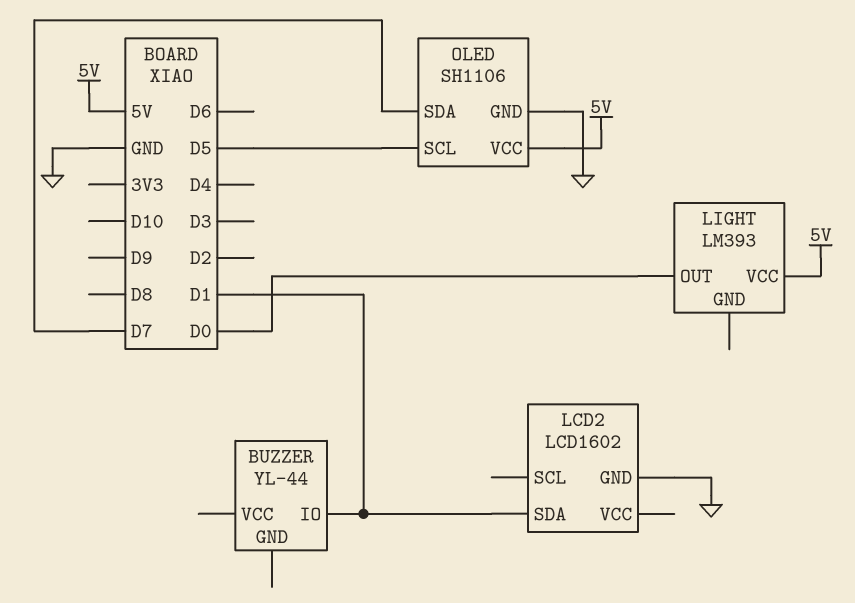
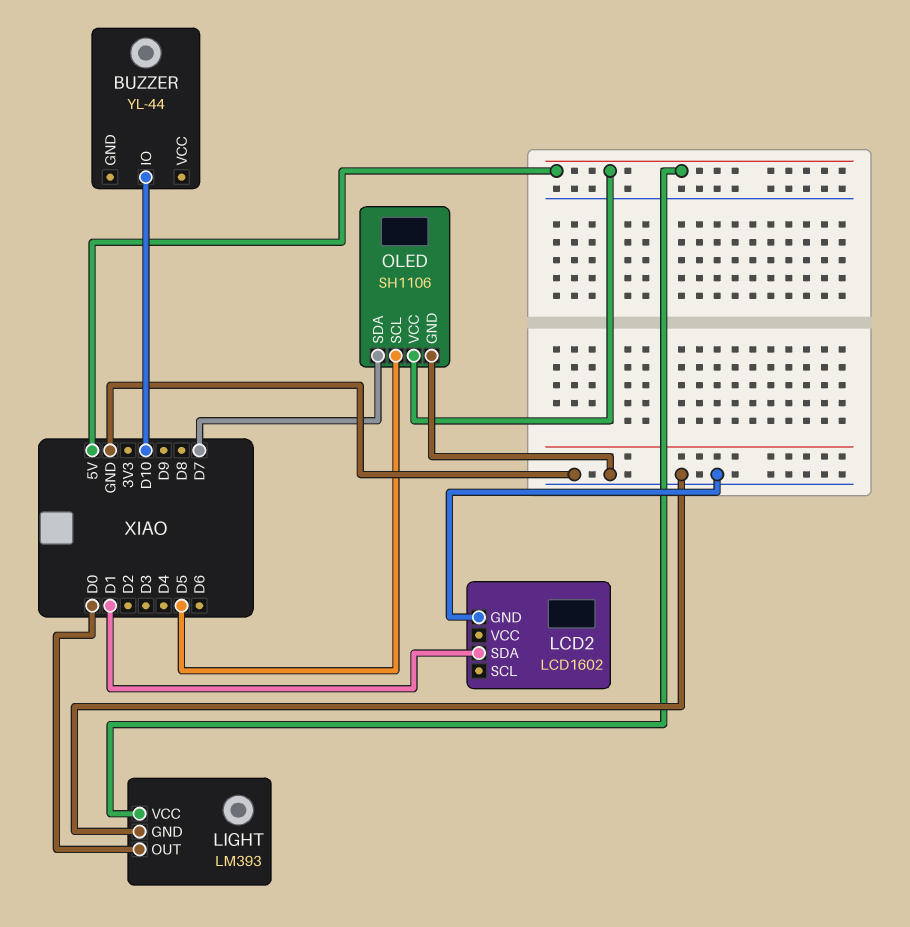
BUZZER pin IO: D1 -> D10
LIGHT pin GND: none -> GND

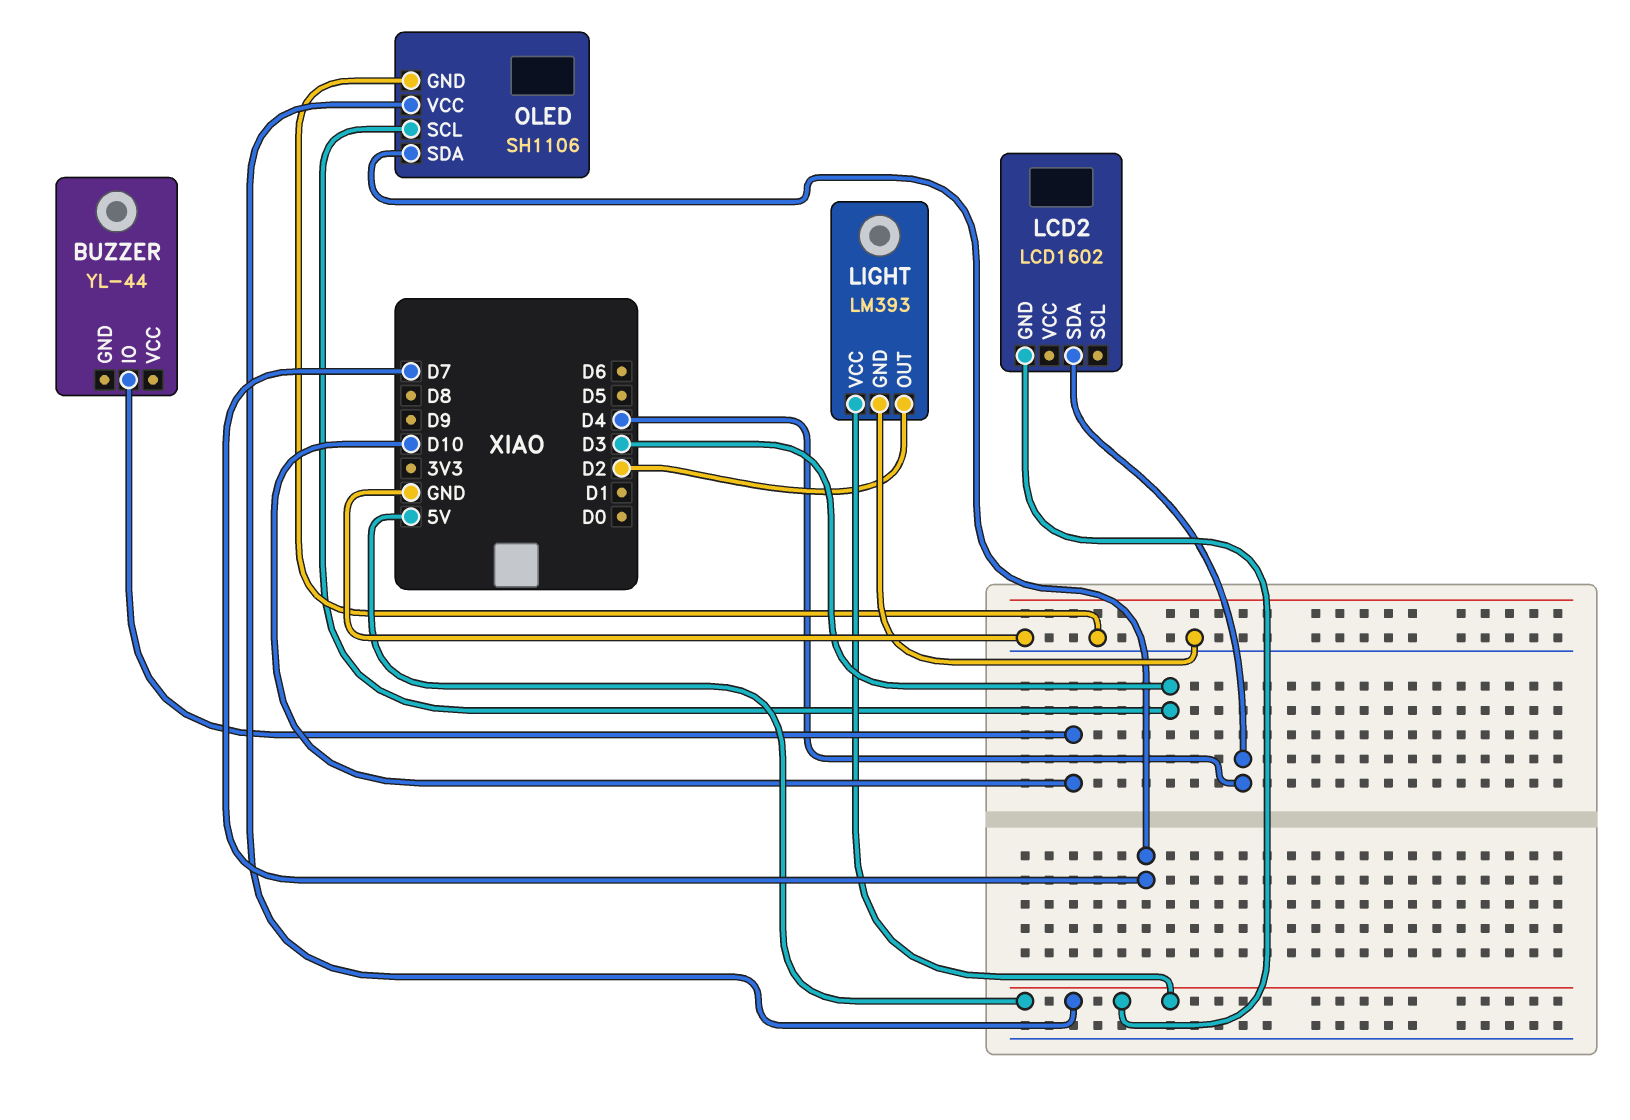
LCD2 pin GND: GND -> 5V
LCD2 pin SDA: D1 -> D4
LIGHT pin OUT: D0 -> D2
OLED pin SCL: D5 -> D3

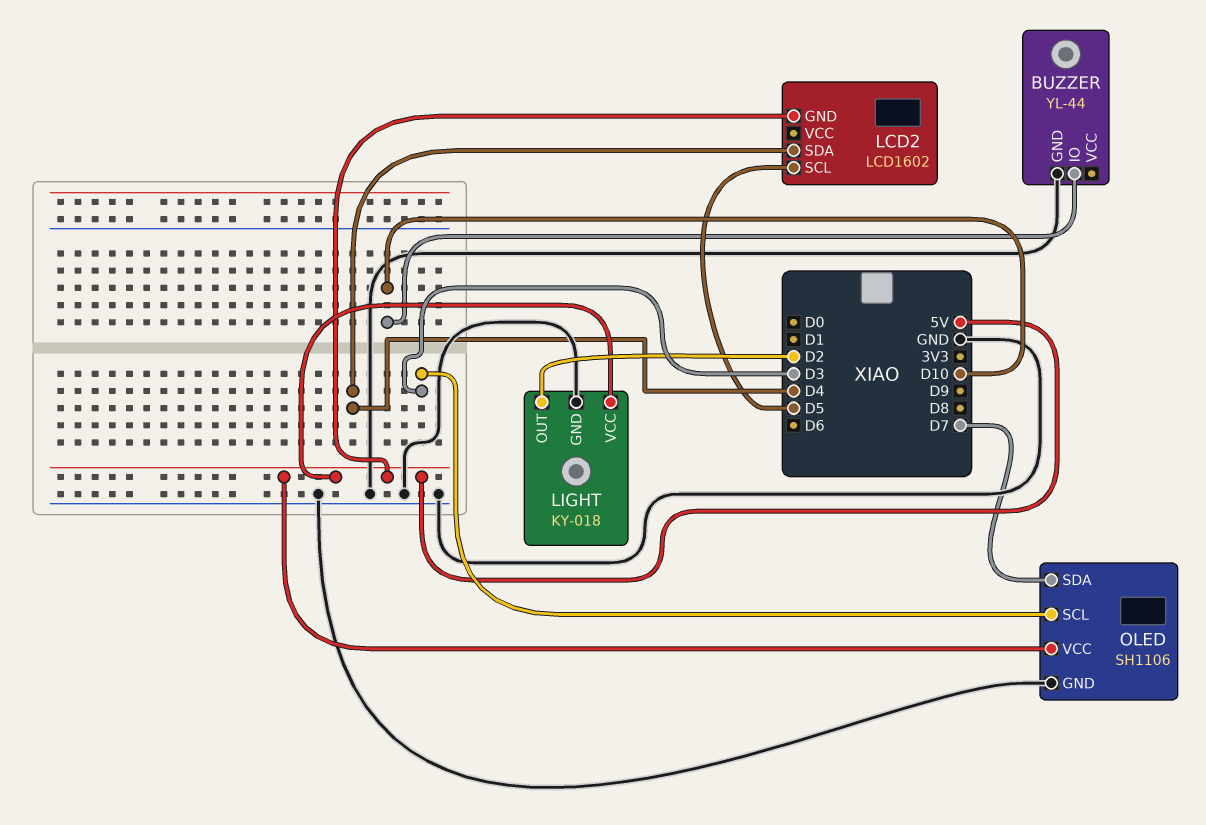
BUZZER pin GND: none -> GND
LCD2 pin SCL: none -> D5
LIGHT: LM393 -> KY-018

